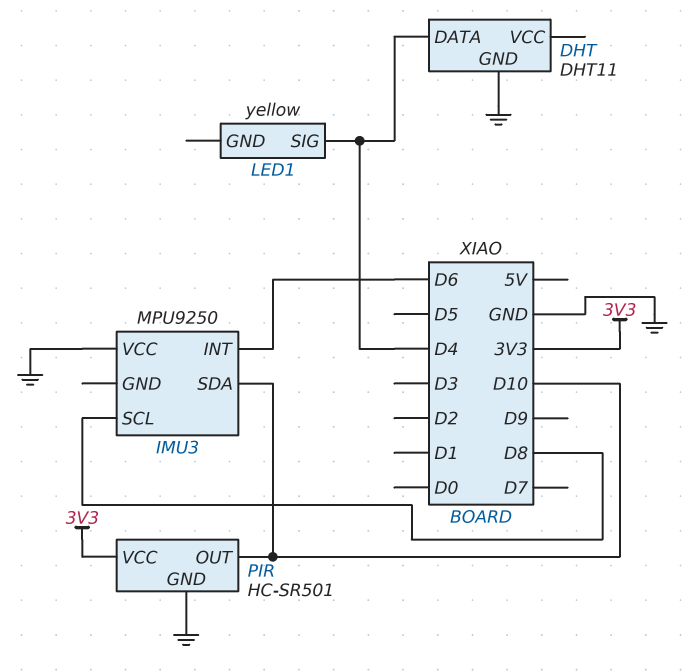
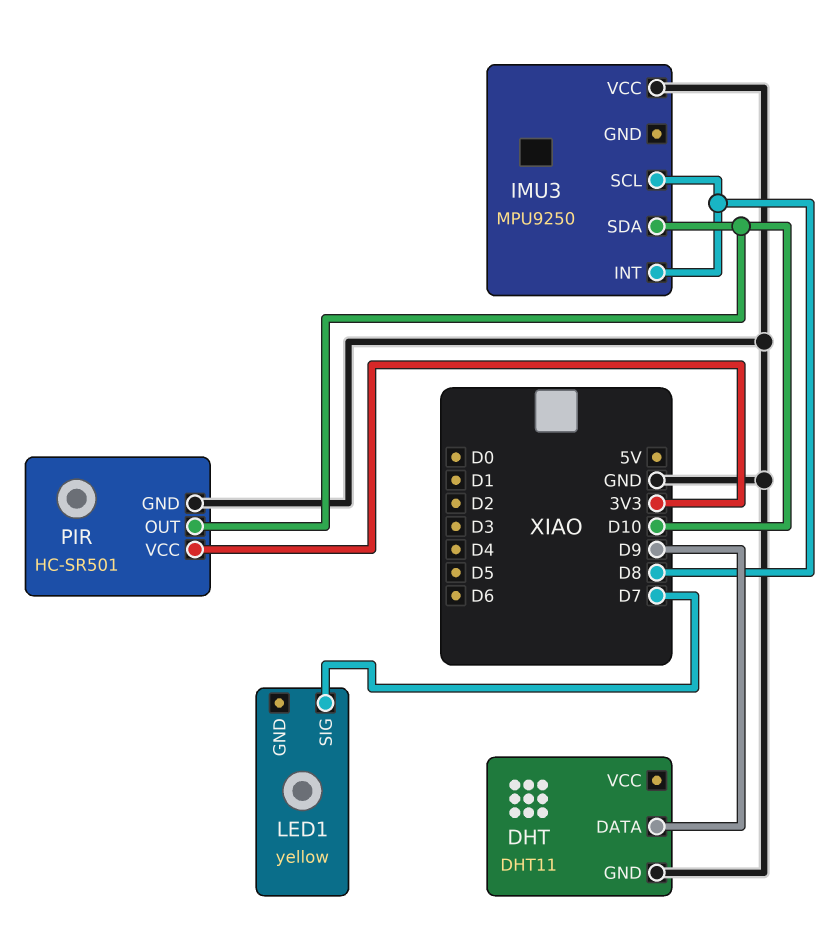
DHT pin DATA: D4 -> D9
IMU3 pin INT: D6 -> D8
LED1 pin SIG: D4 -> D7

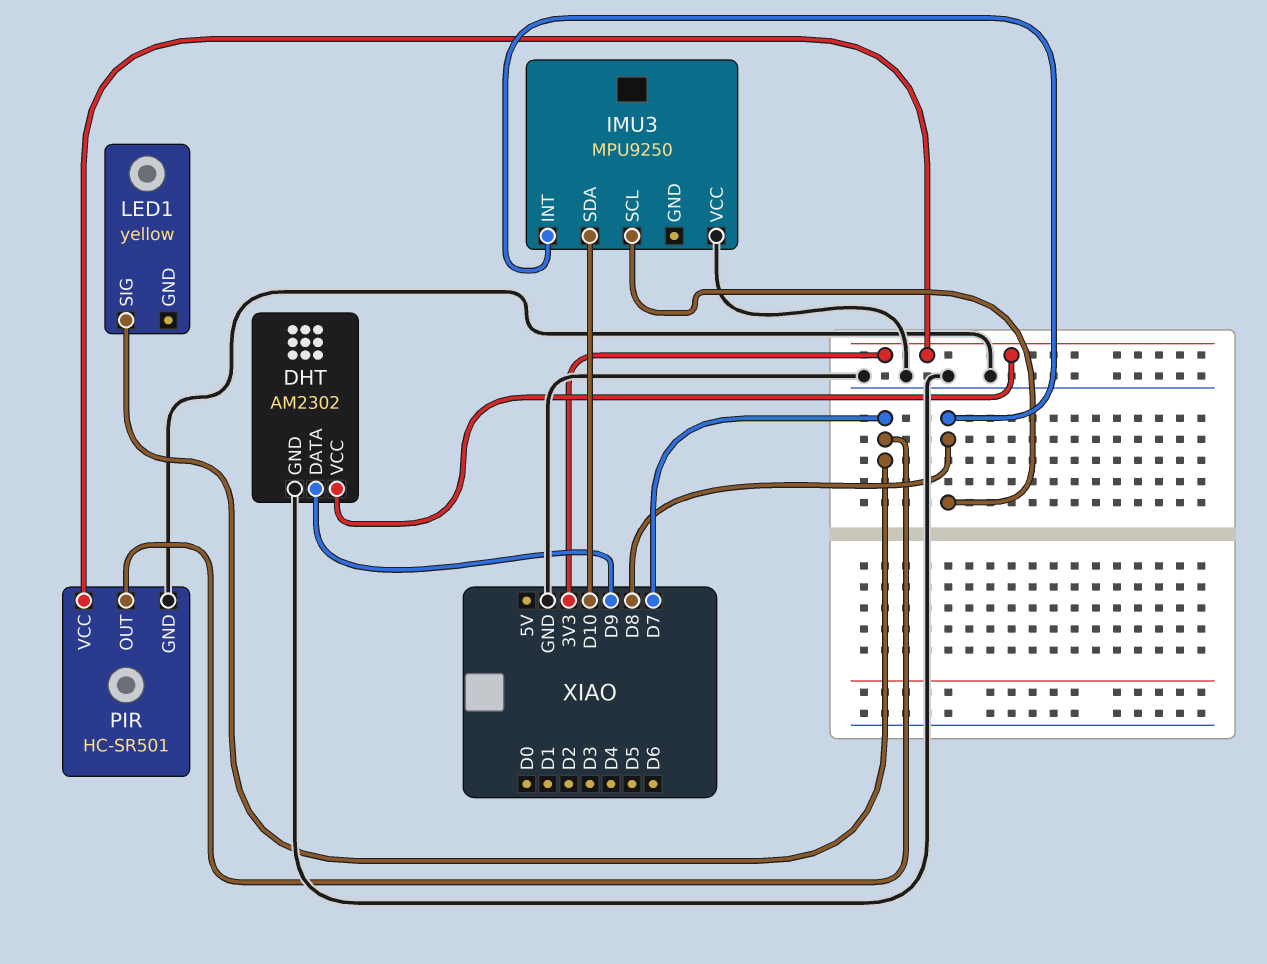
DHT: DHT11 -> AM2302
DHT pin VCC: none -> 3V3
PIR pin OUT: D10 -> D7

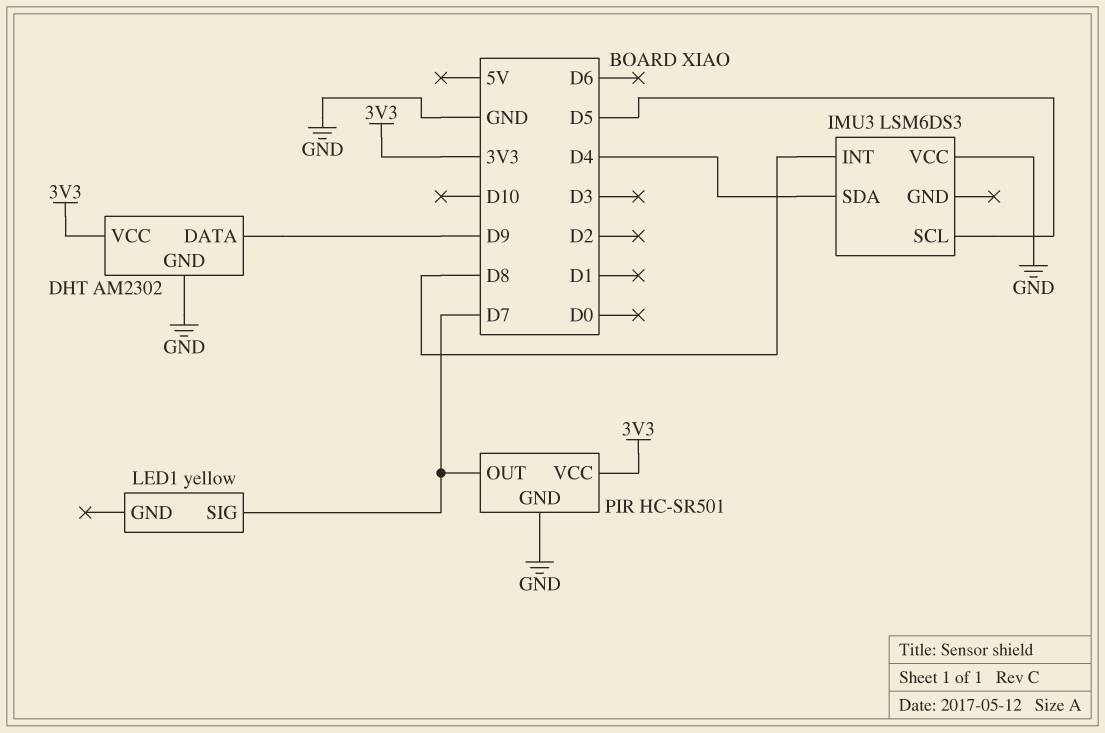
IMU3: MPU9250 -> LSM6DS3
IMU3 pin SCL: D8 -> D5
IMU3 pin SDA: D10 -> D4

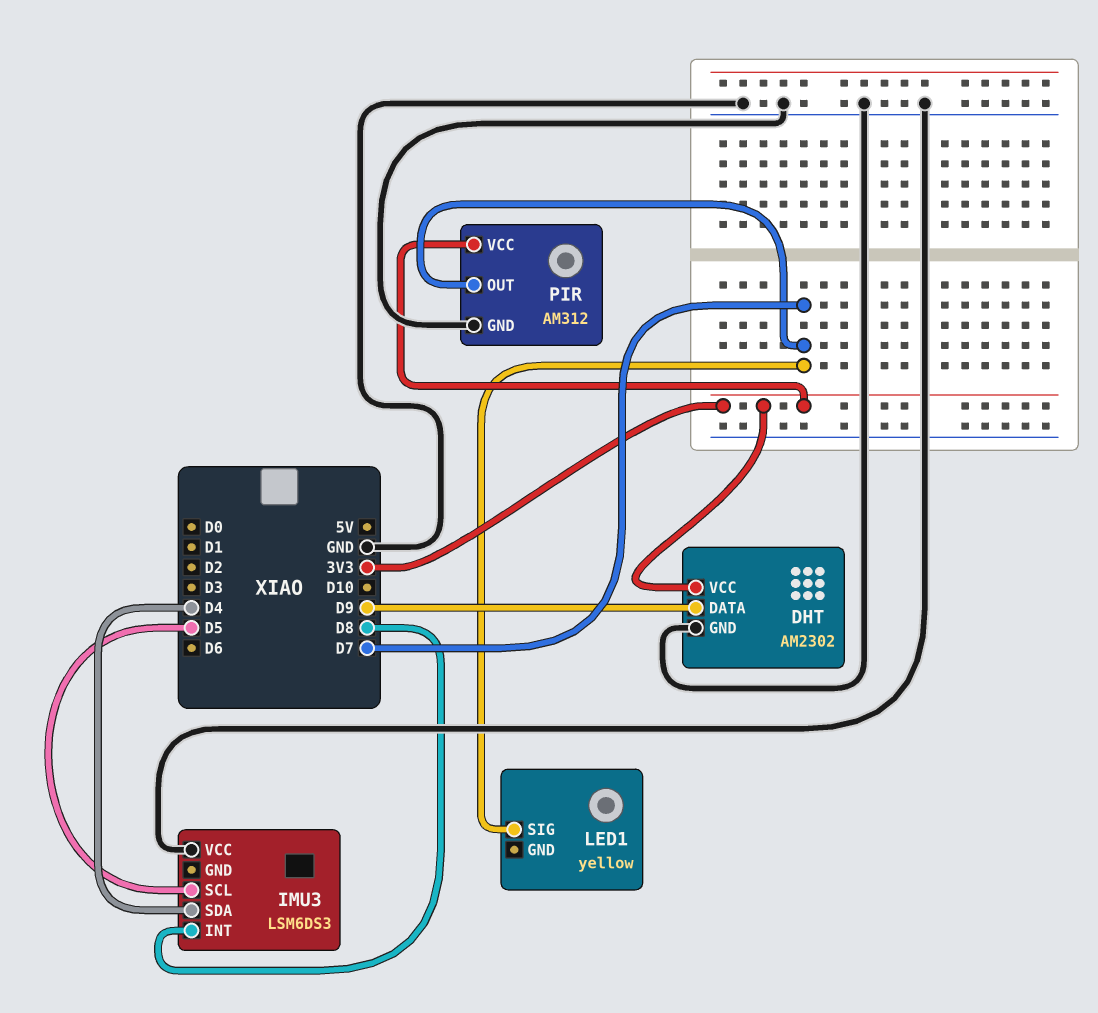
PIR: HC-SR501 -> AM312

